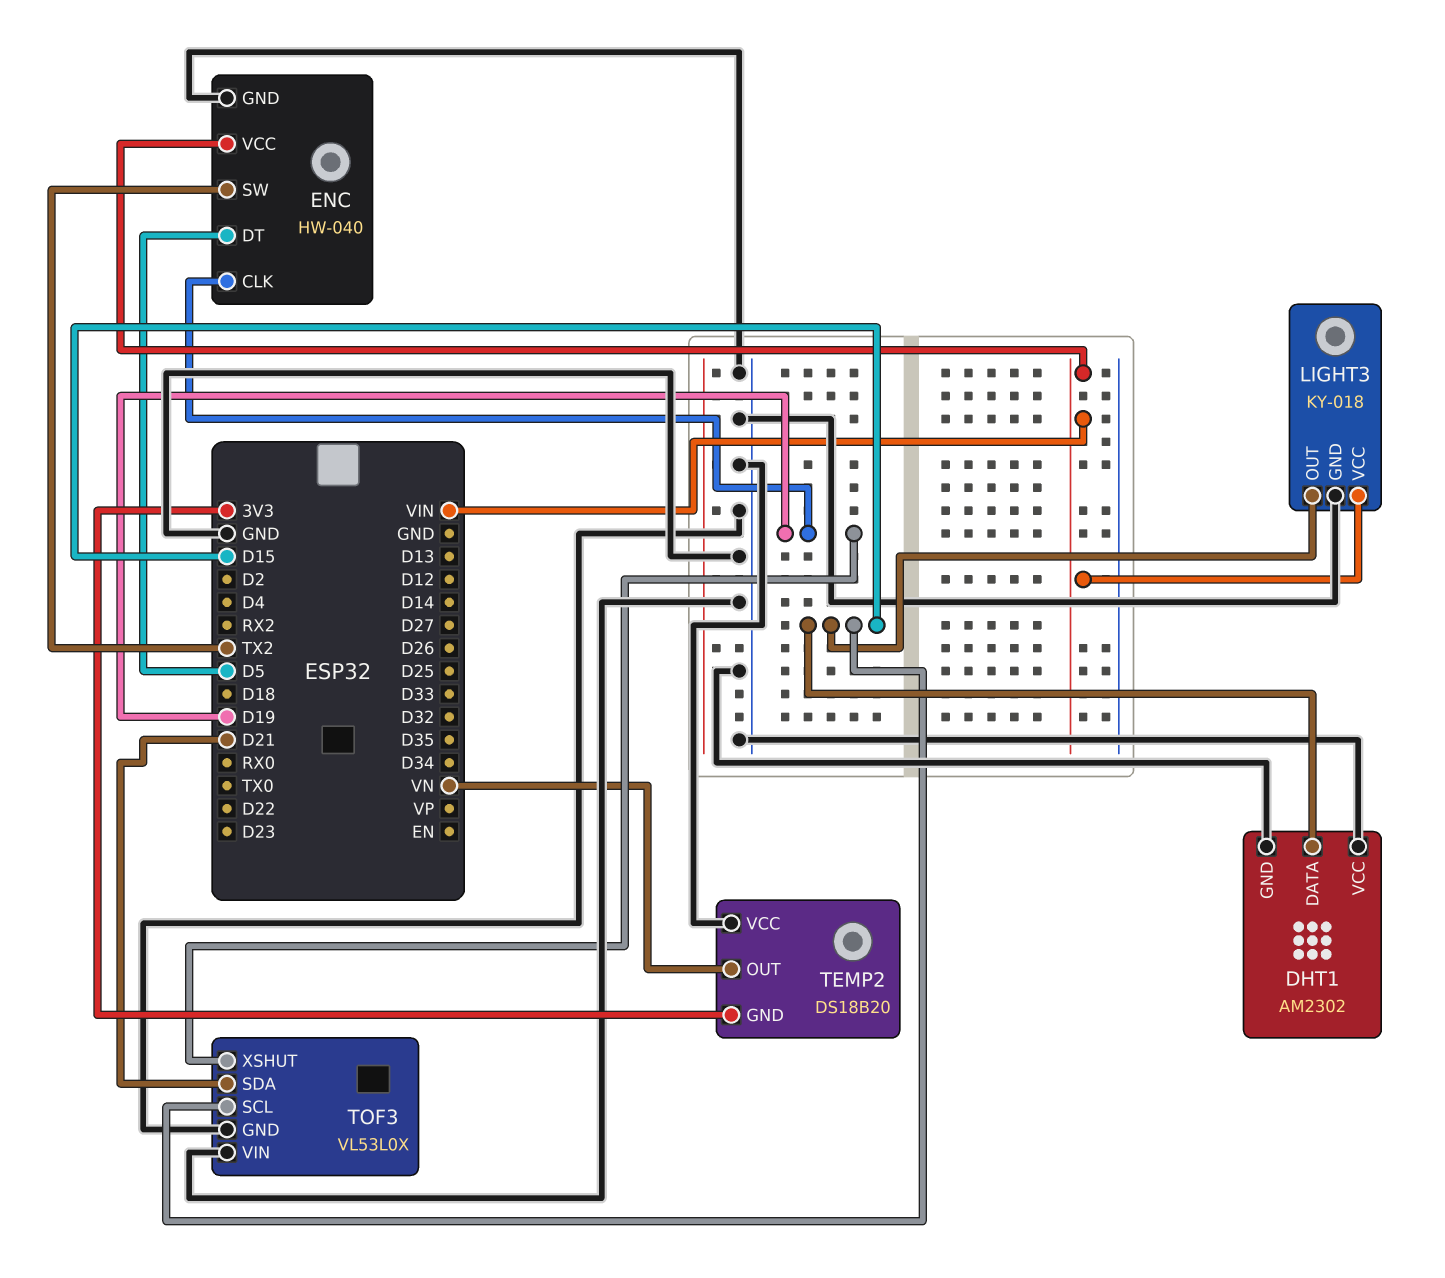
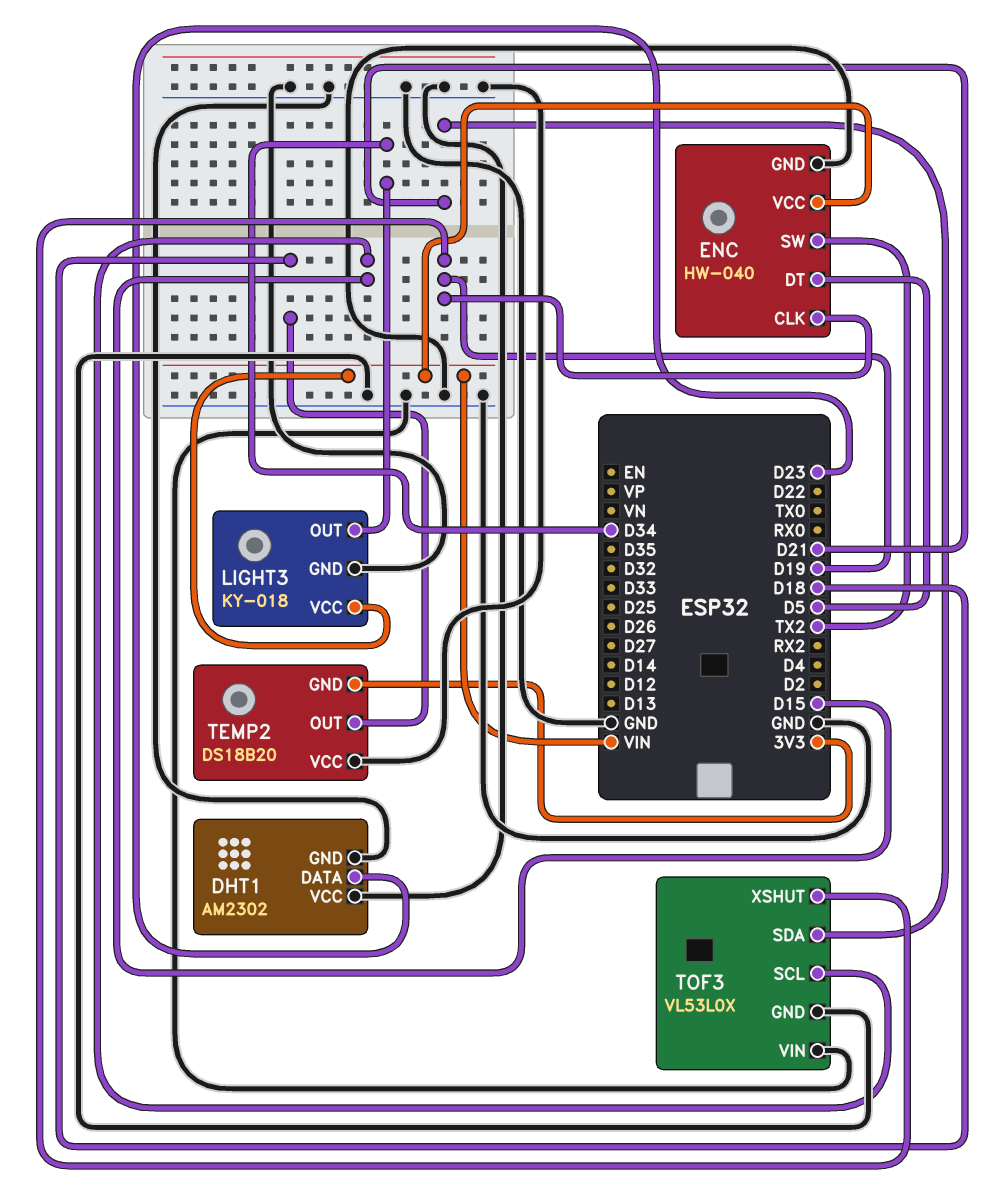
DHT1 pin DATA: D15 -> D23
LIGHT3 pin OUT: D15 -> D34
TEMP2 pin OUT: VN -> D18

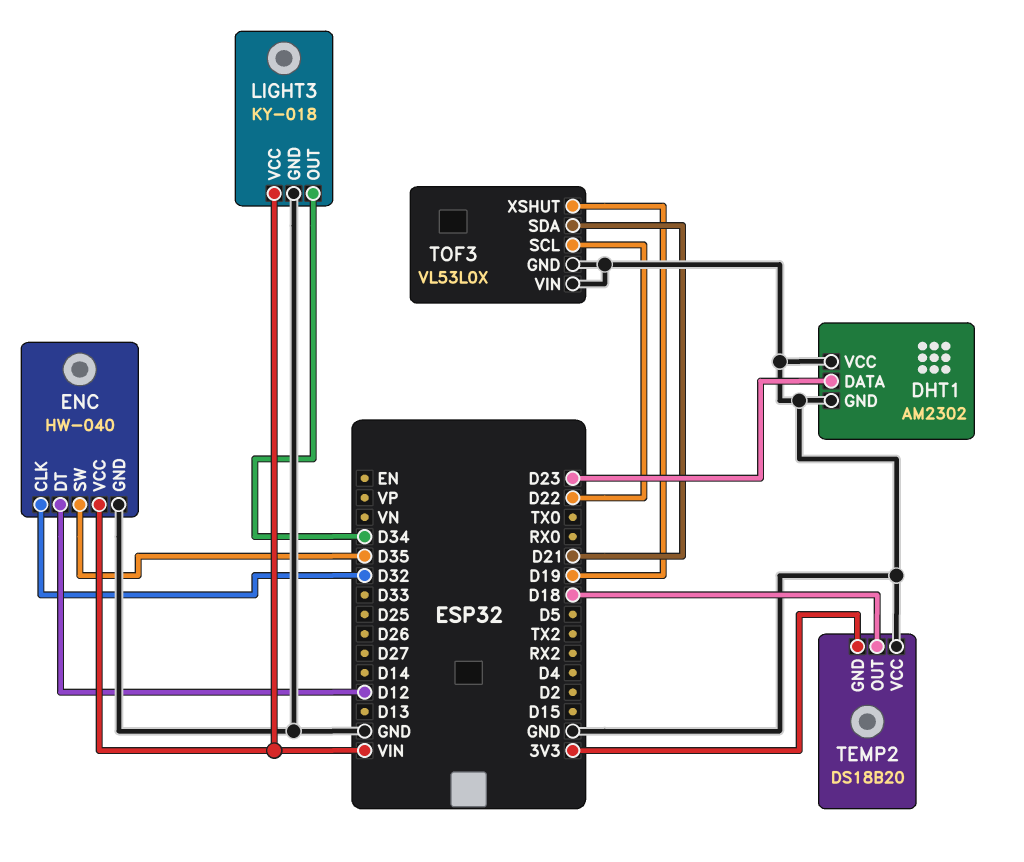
ENC pin CLK: D19 -> D32
ENC pin DT: D5 -> D12
ENC pin SW: TX2 -> D35
TOF3 pin SCL: D15 -> D22

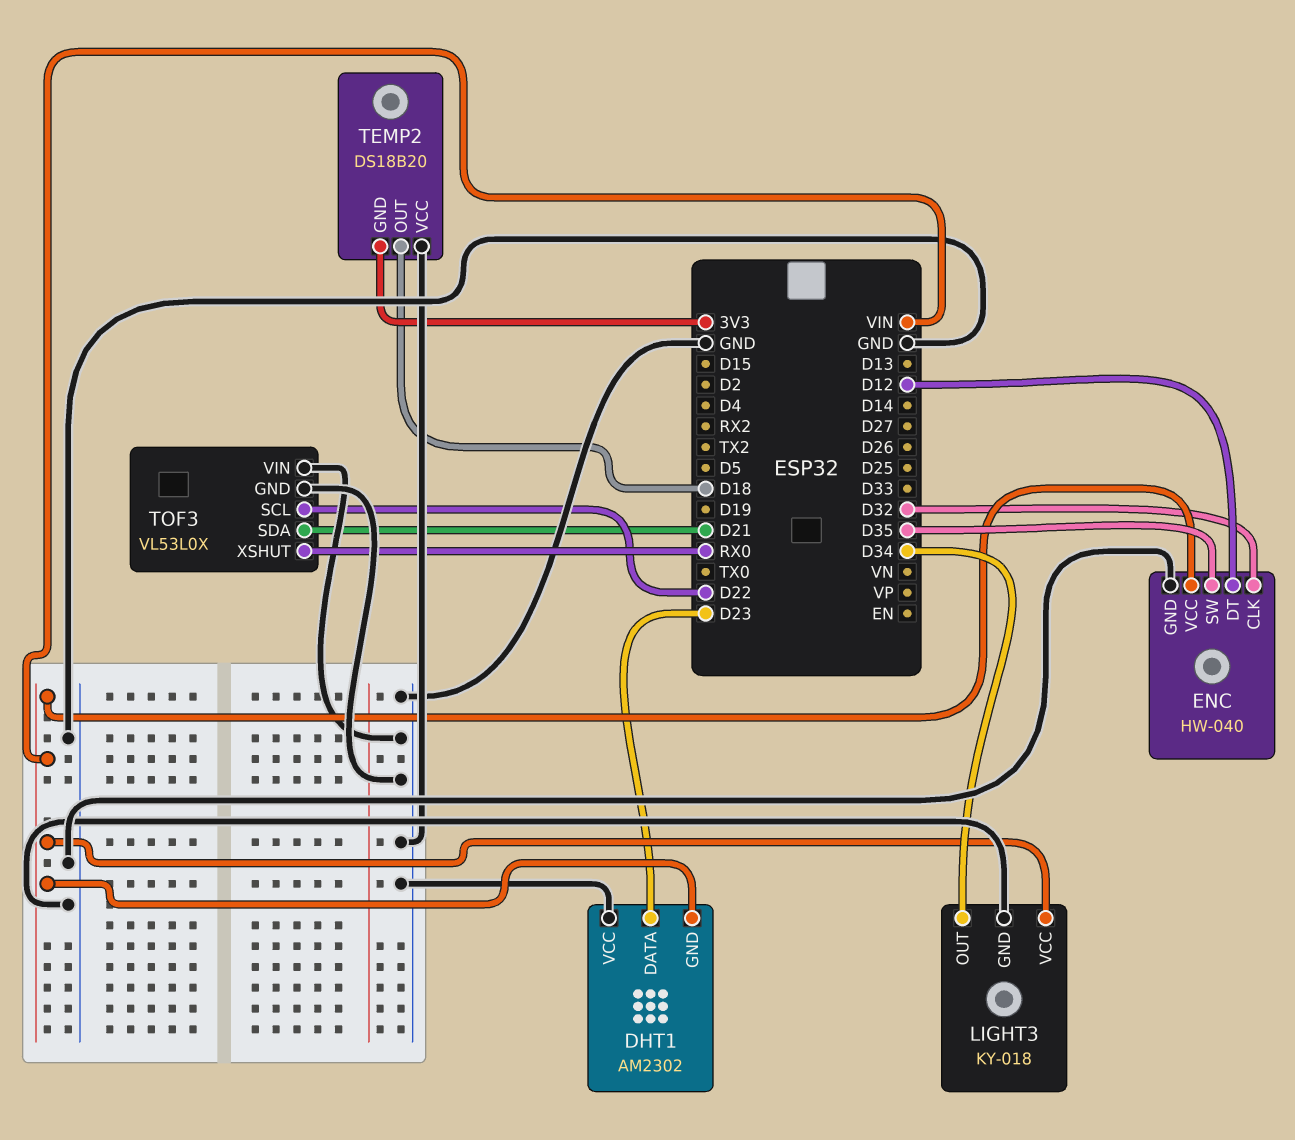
DHT1 pin GND: GND -> VIN
TOF3 pin XSHUT: D19 -> RX0

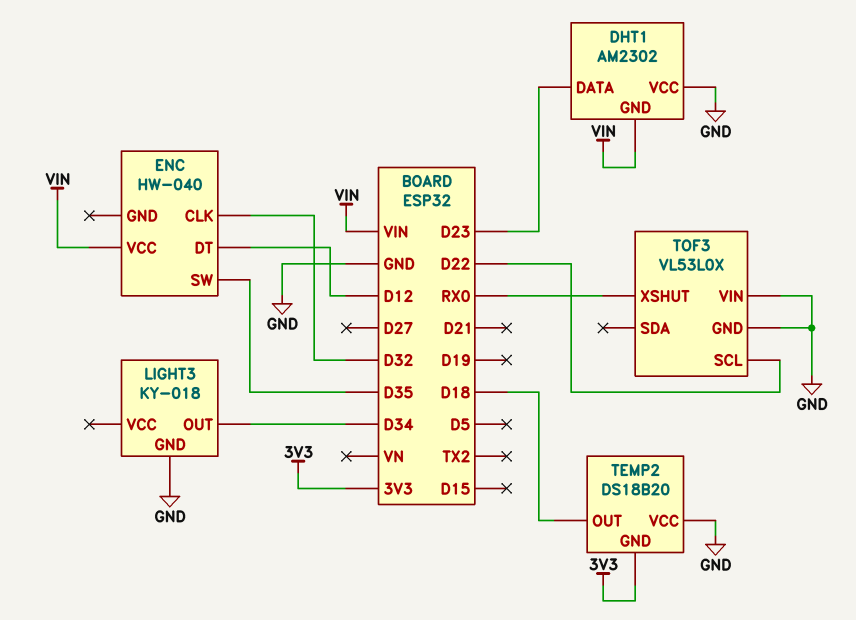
ENC pin GND: GND -> none
LIGHT3 pin VCC: VIN -> none
TOF3 pin SDA: D21 -> none

